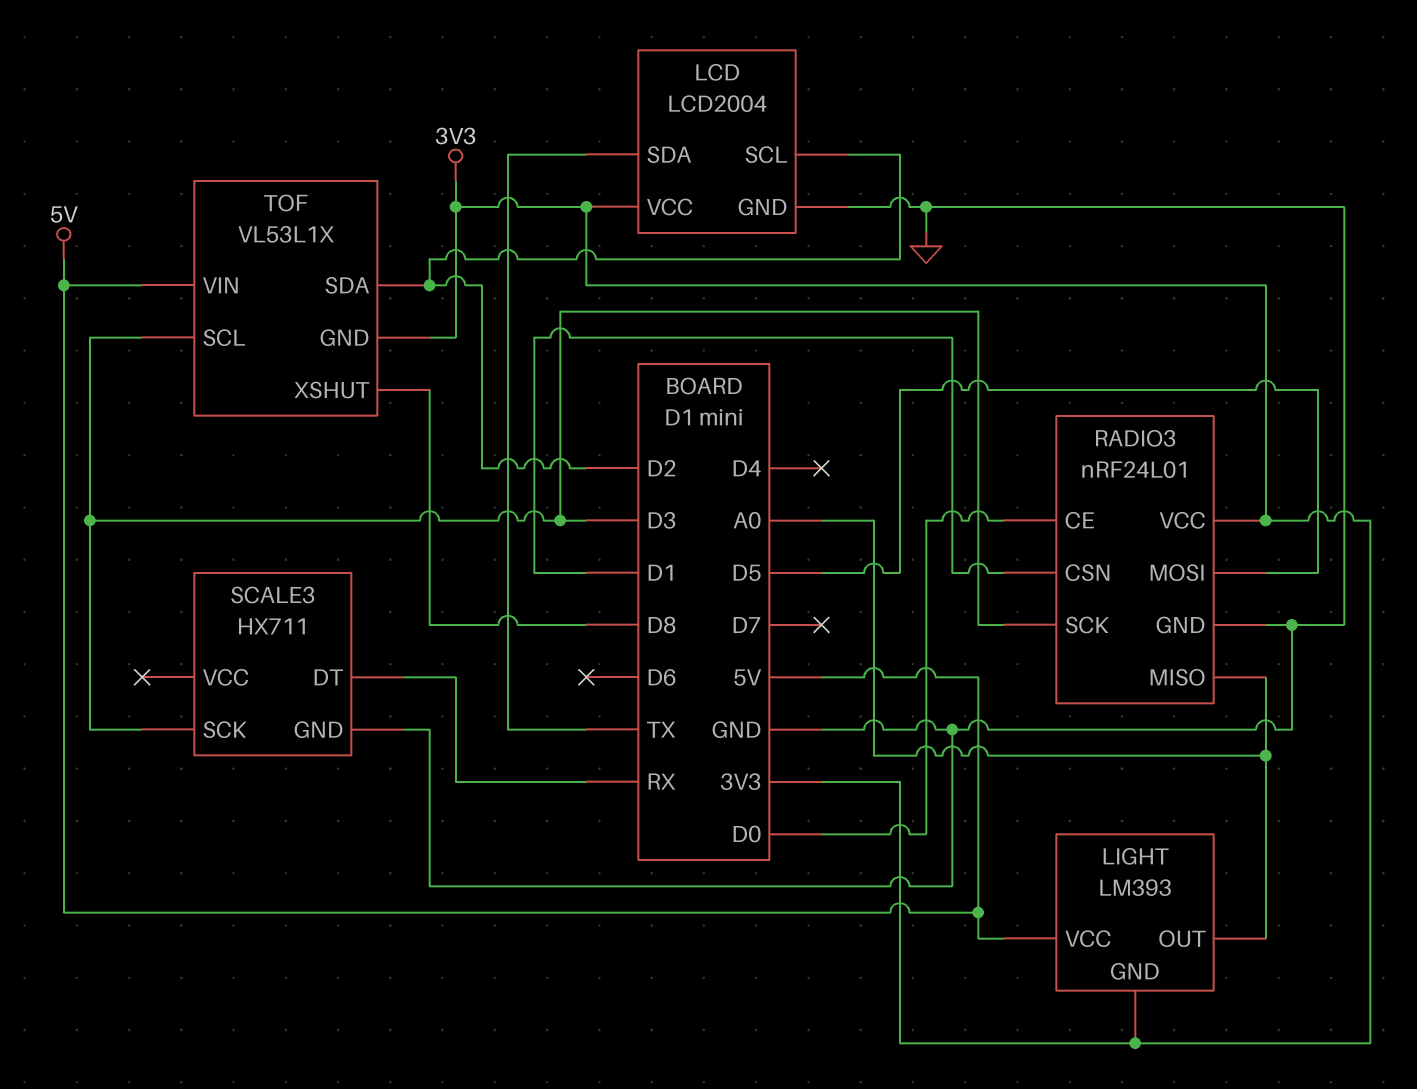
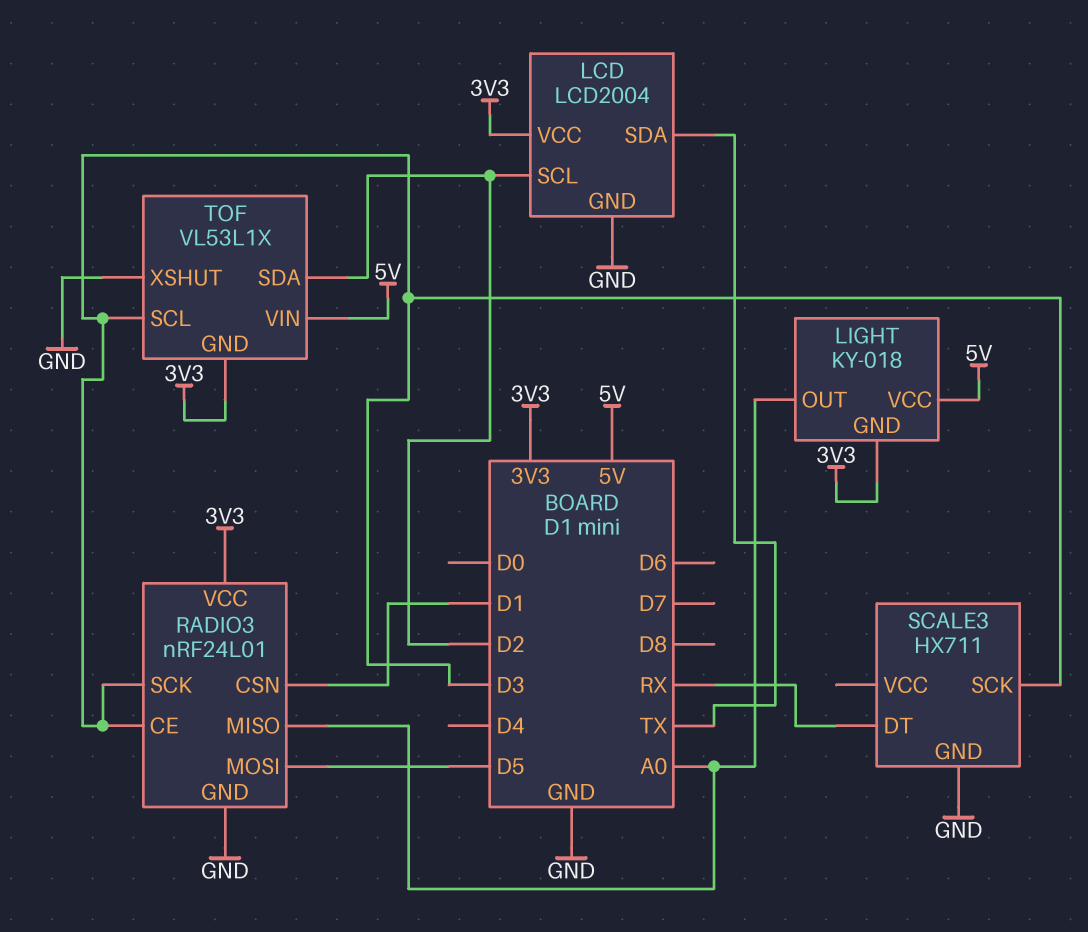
LIGHT: LM393 -> KY-018
RADIO3 pin CE: D0 -> D3
TOF pin XSHUT: D8 -> GND

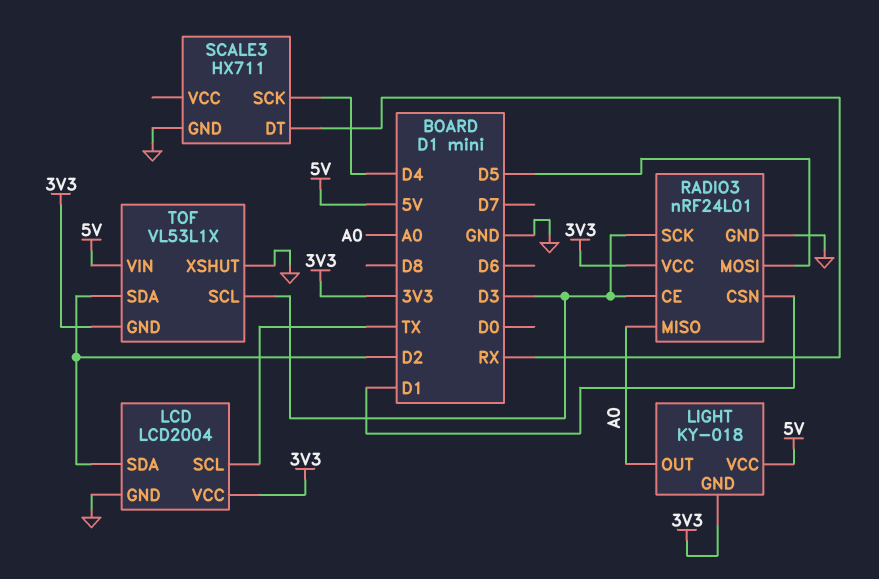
LCD pin SCL: D2 -> TX
LCD pin SDA: TX -> D2
SCALE3 pin SCK: D3 -> D4

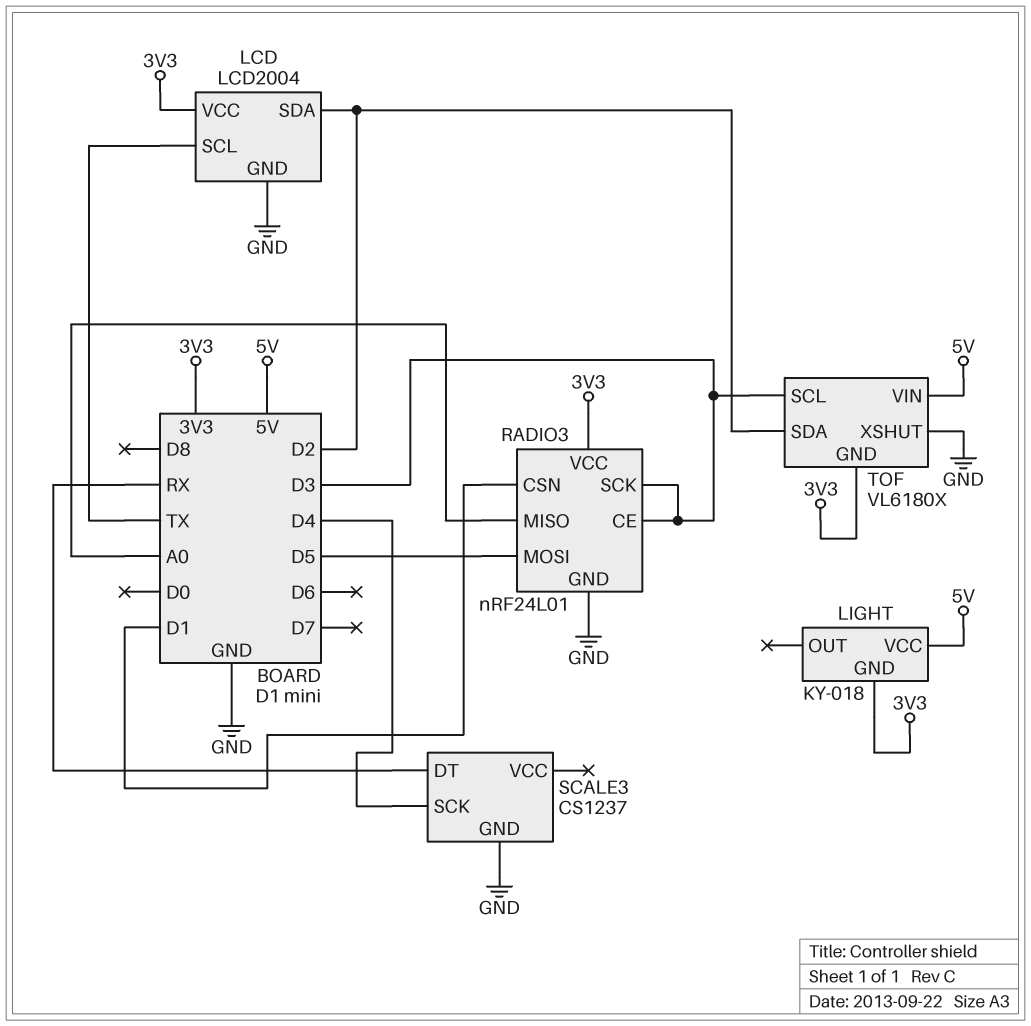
LIGHT pin OUT: A0 -> none
SCALE3: HX711 -> CS1237
TOF: VL53L1X -> VL6180X

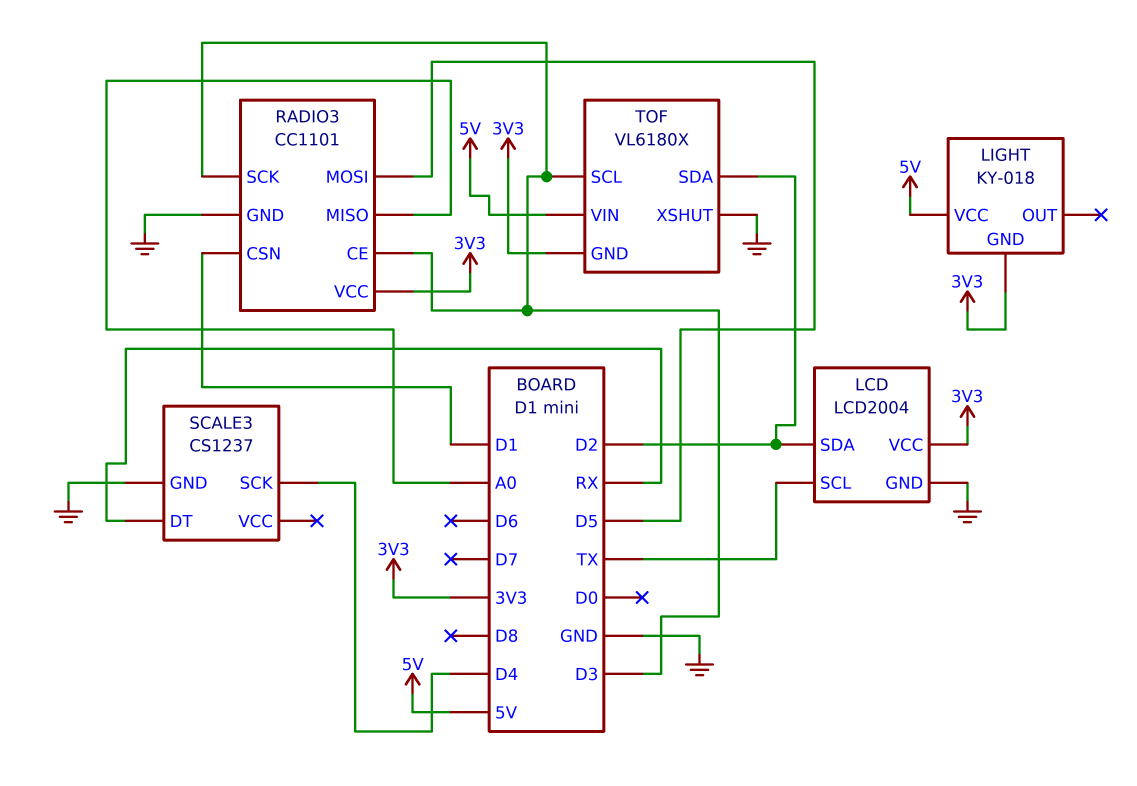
RADIO3: nRF24L01 -> CC1101

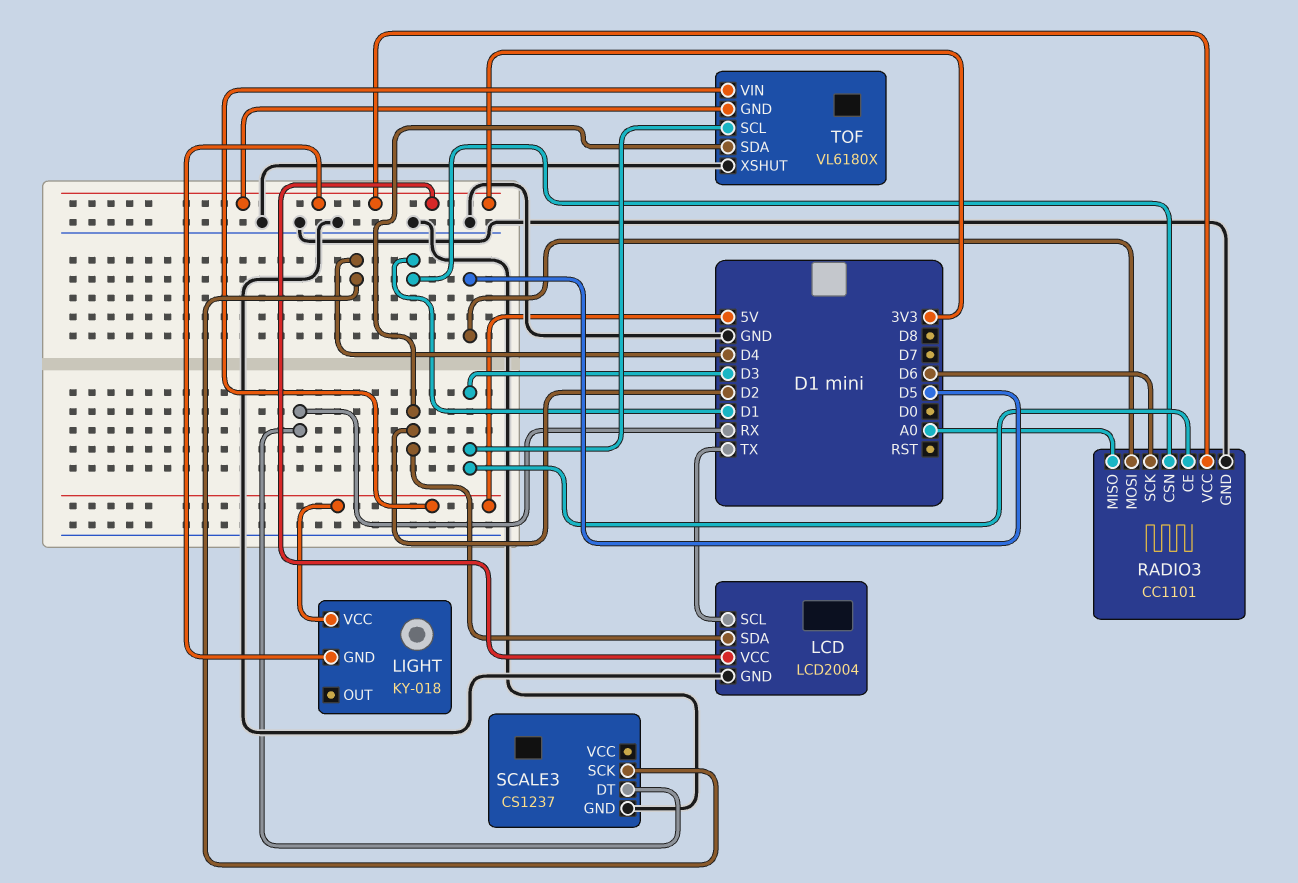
RADIO3 pin SCK: D3 -> D6

